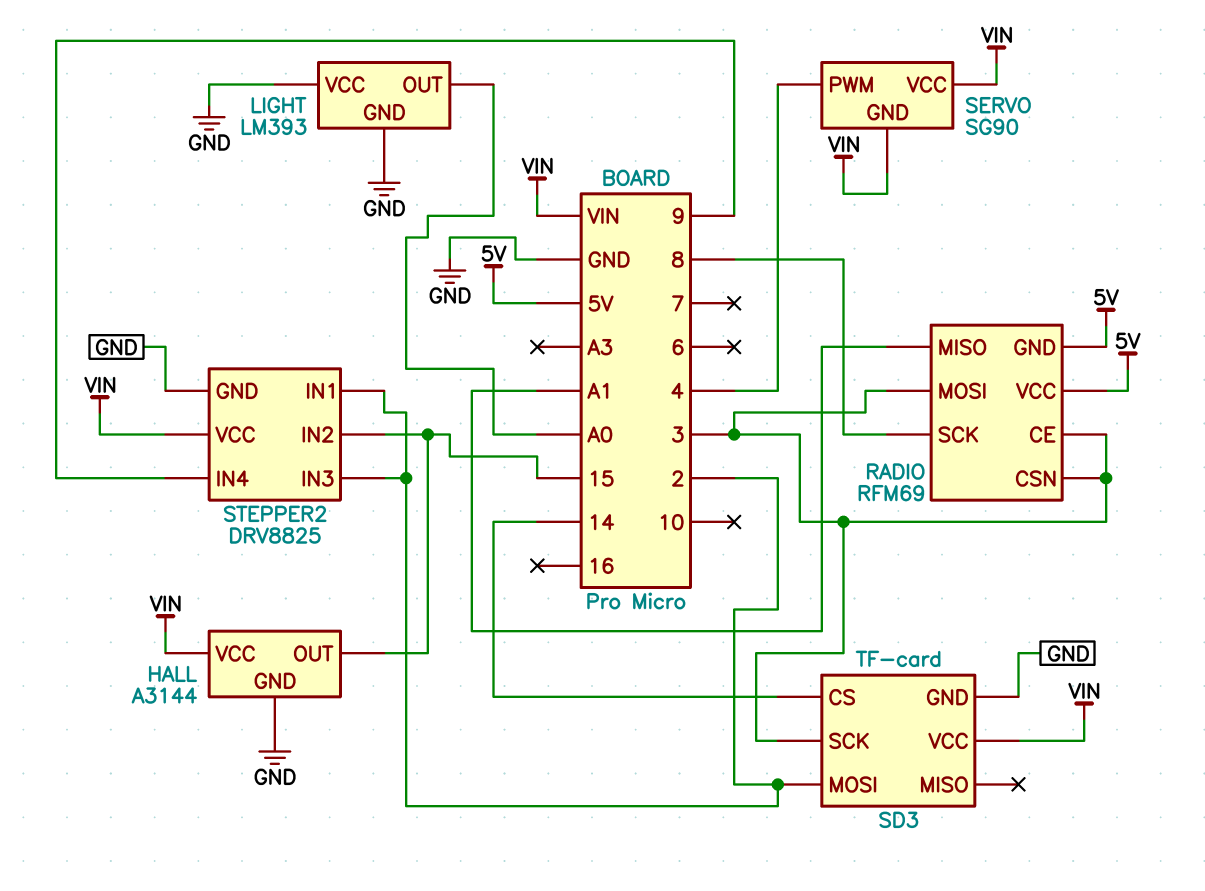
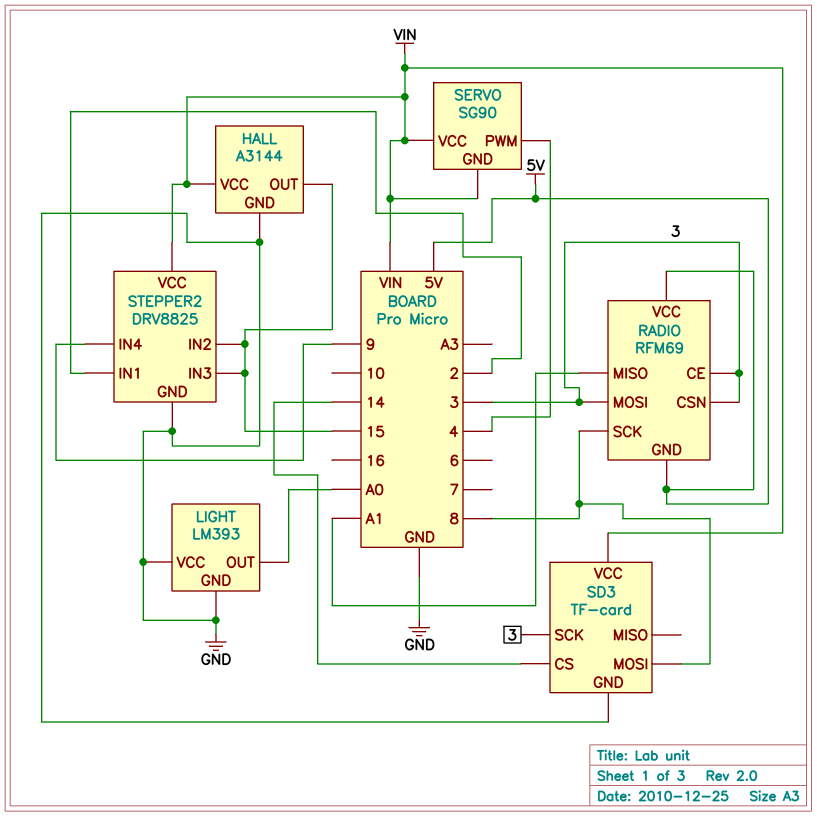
SD3 pin MOSI: 2 -> 8
STEPPER2 pin IN3: 2 -> 15

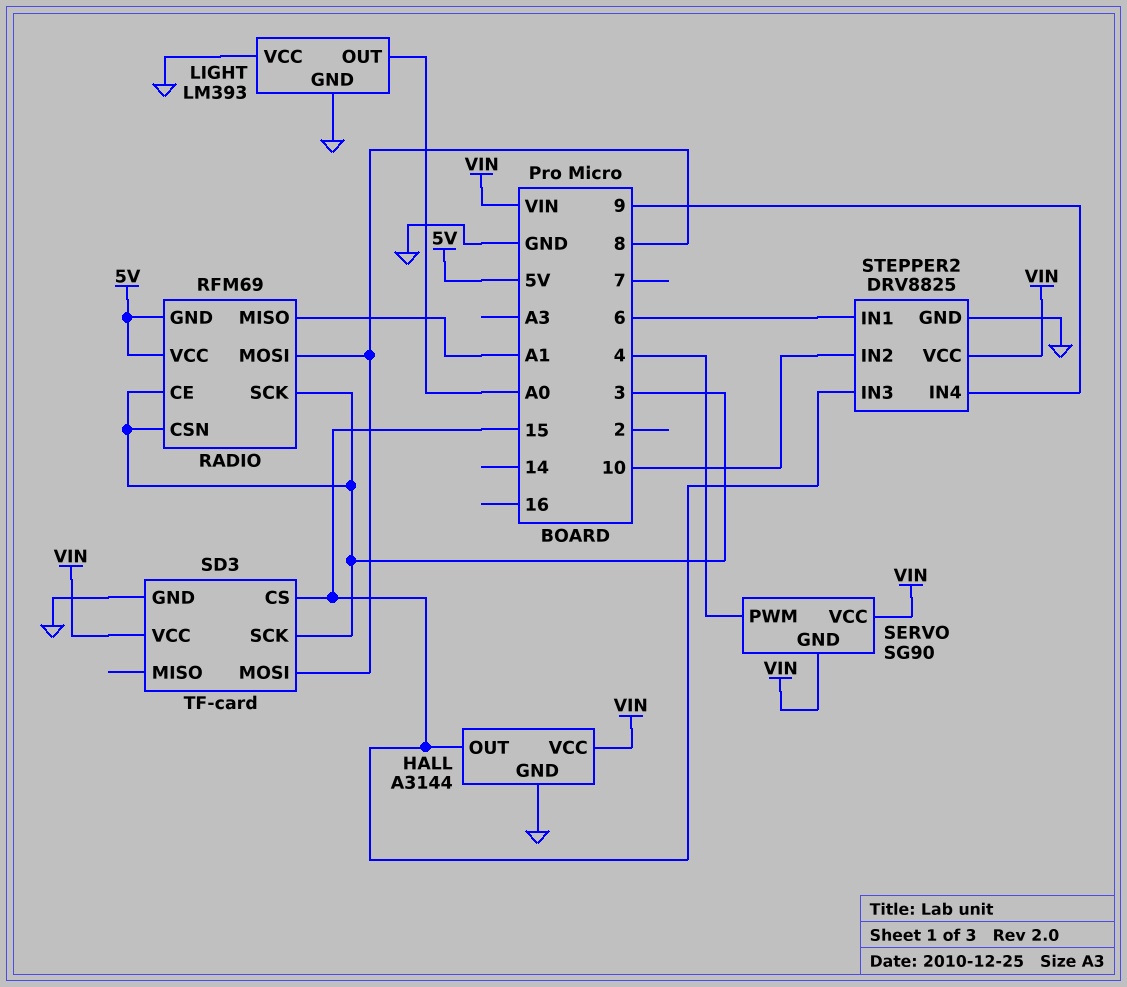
RADIO pin MOSI: 3 -> 8
RADIO pin SCK: 8 -> 3
SD3 pin CS: 14 -> 15
STEPPER2 pin IN1: 2 -> 6
STEPPER2 pin IN2: 15 -> 10

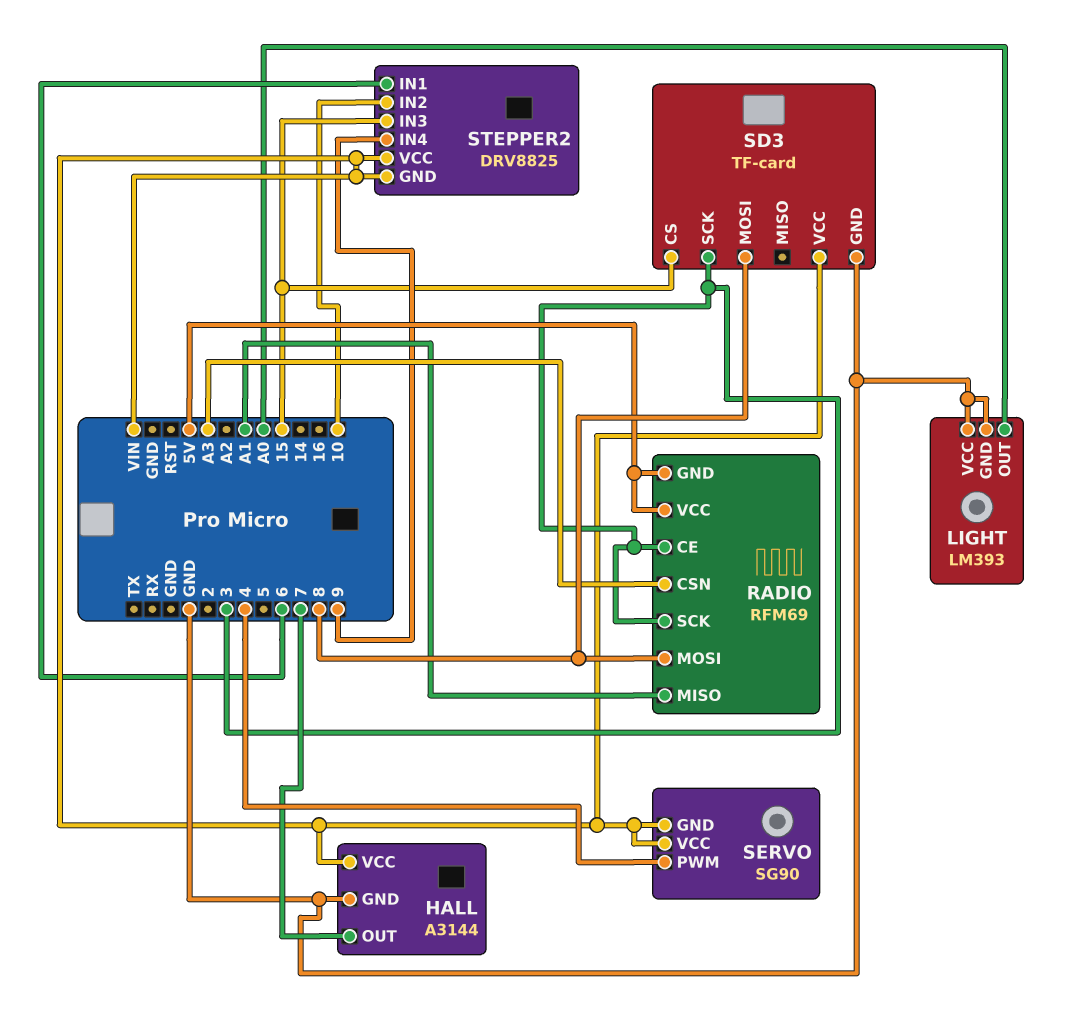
HALL pin OUT: 15 -> 7
RADIO pin CSN: 3 -> A3
STEPPER2 pin GND: GND -> VIN

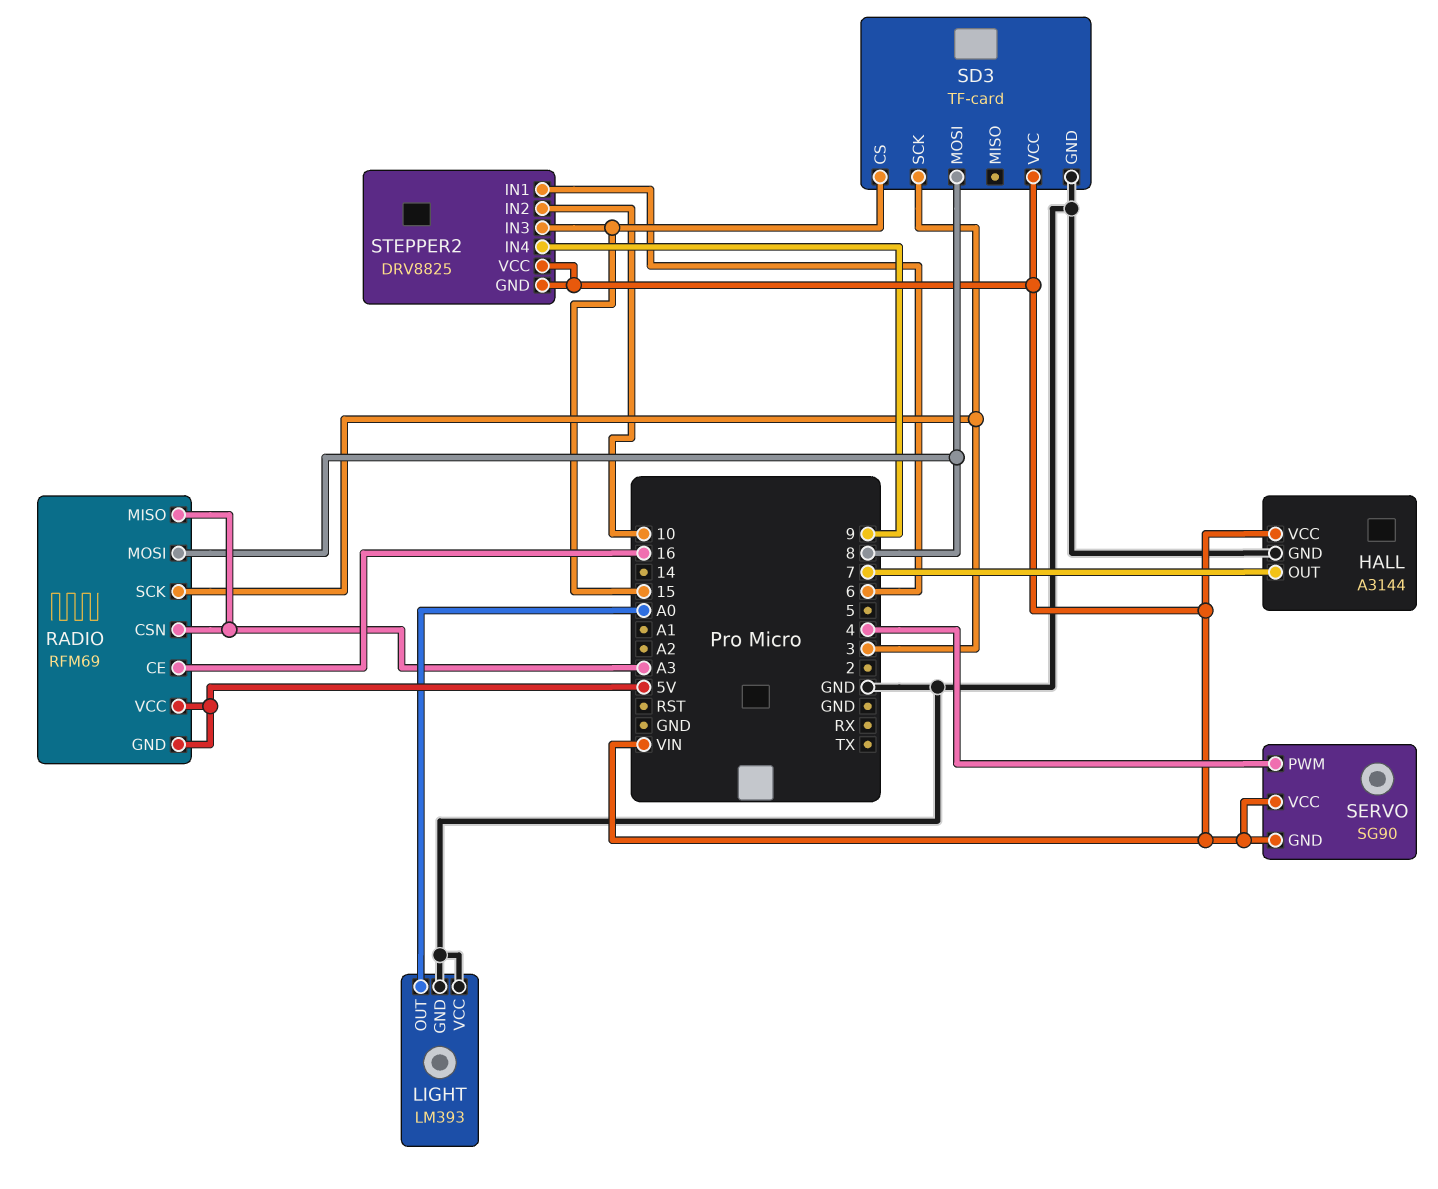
RADIO pin CE: 3 -> 16
RADIO pin MISO: A1 -> A3

